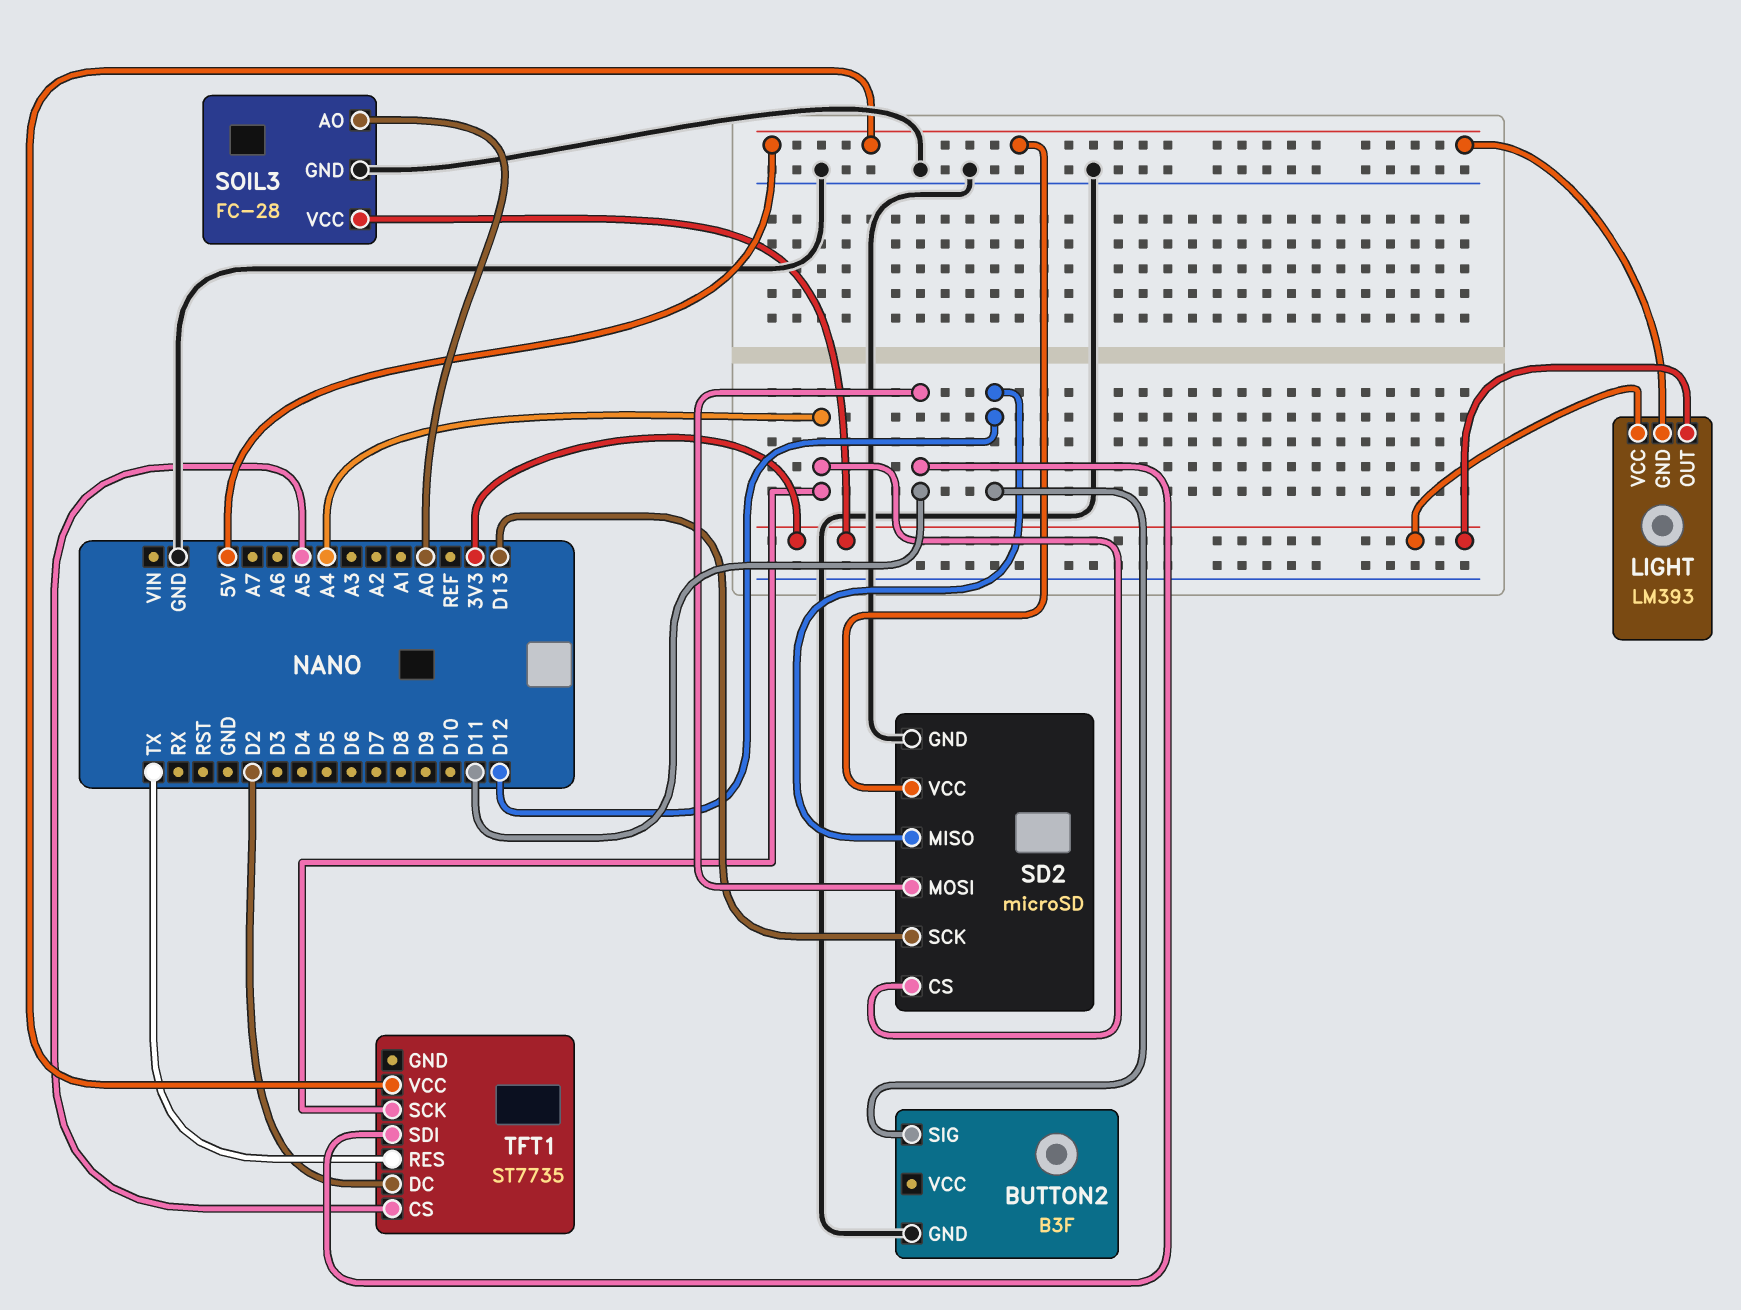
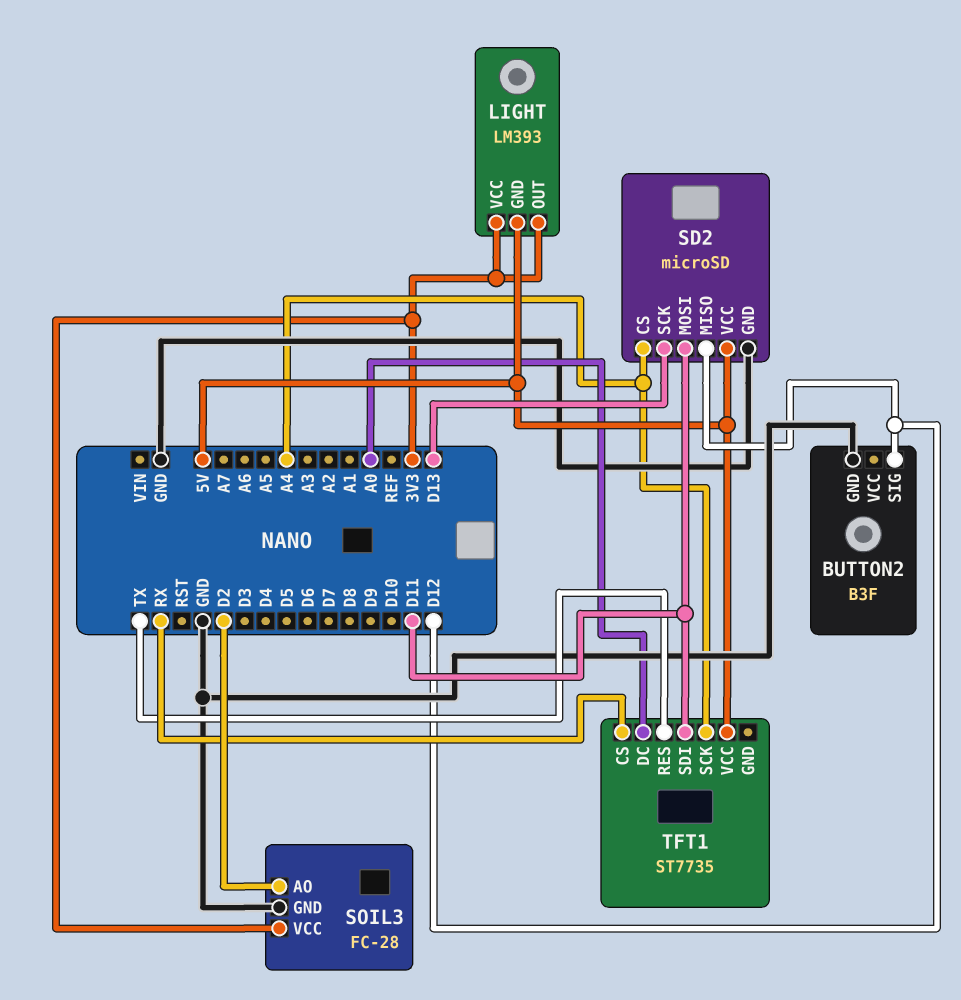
SOIL3 pin AO: A0 -> D2
TFT1 pin CS: A5 -> RX
TFT1 pin DC: D2 -> A0

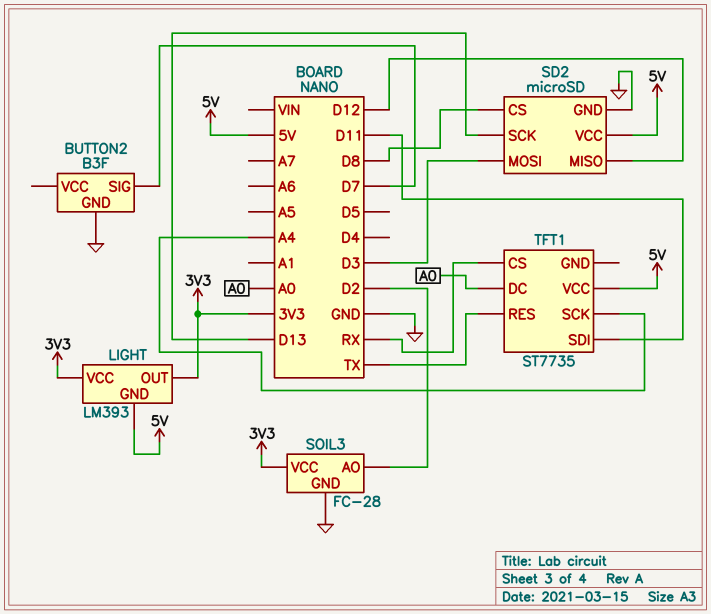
BUTTON2 pin SIG: D12 -> D7
SD2 pin CS: A4 -> D8
SD2 pin MOSI: D11 -> D3

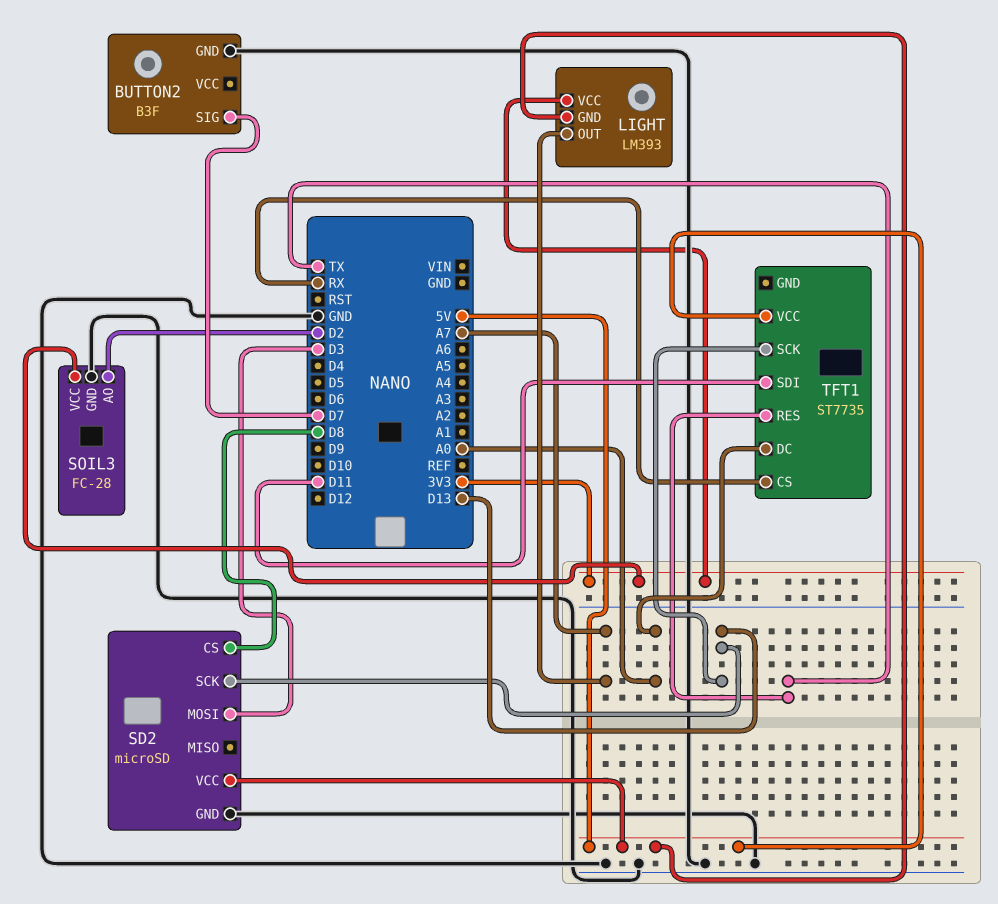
LIGHT pin OUT: 3V3 -> A7
SD2 pin MISO: D12 -> none
TFT1 pin SCK: A4 -> D13

